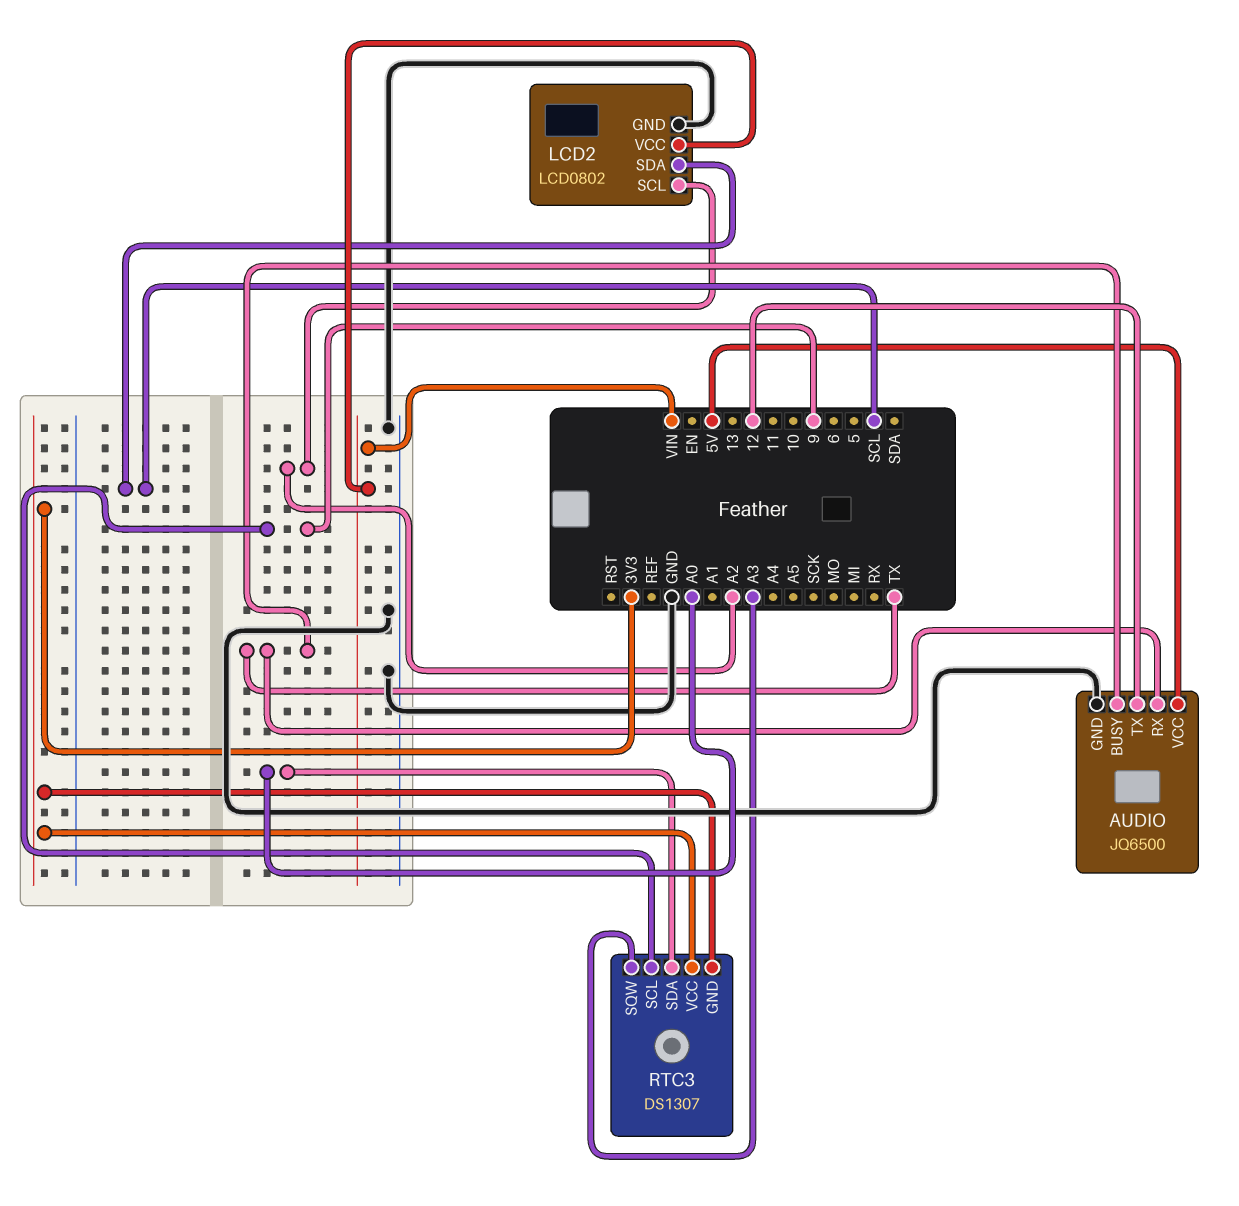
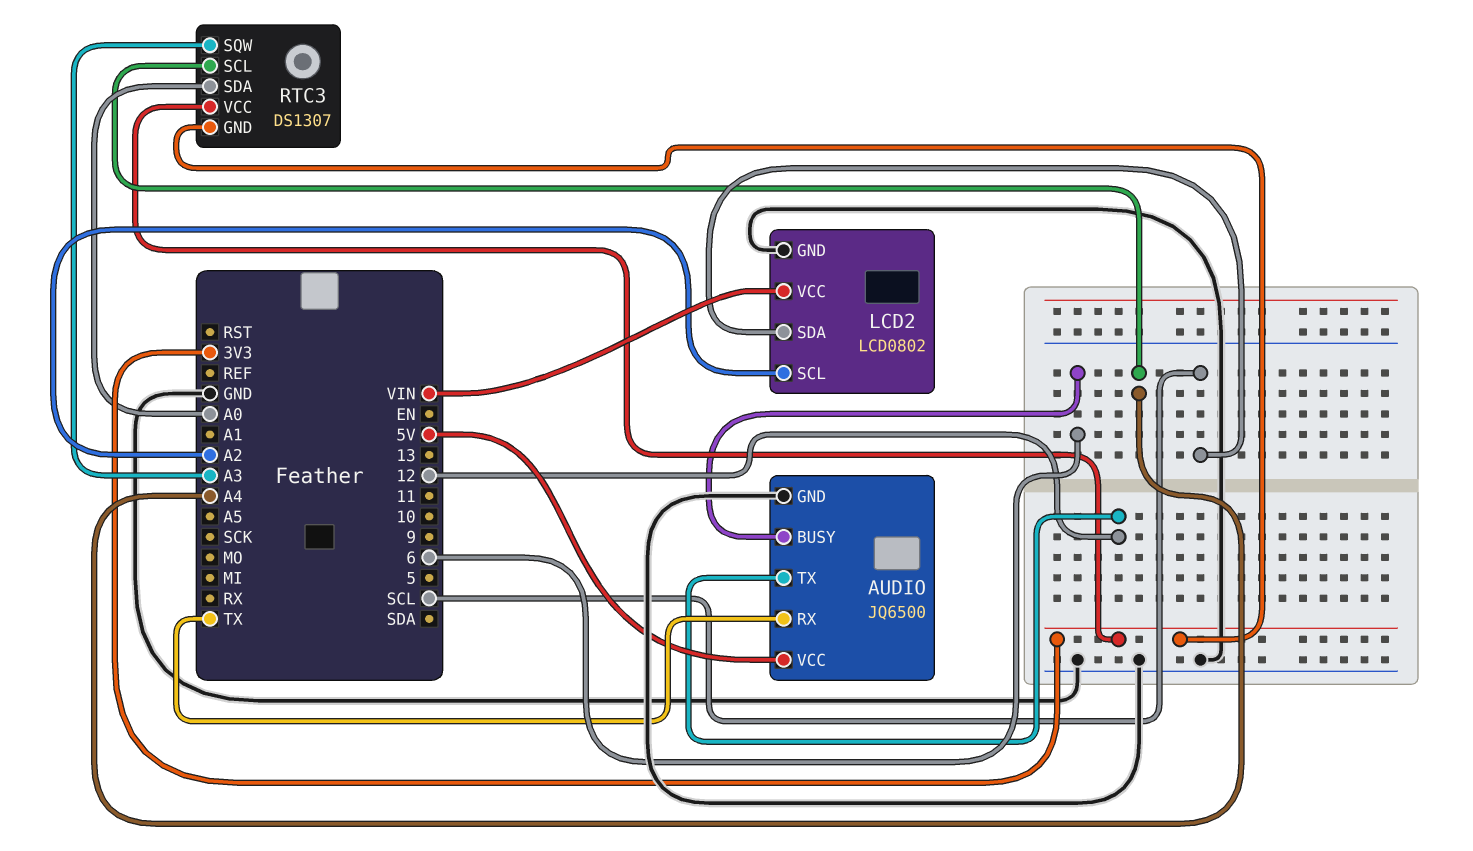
AUDIO pin BUSY: TX -> 6
RTC3 pin SCL: 9 -> A4

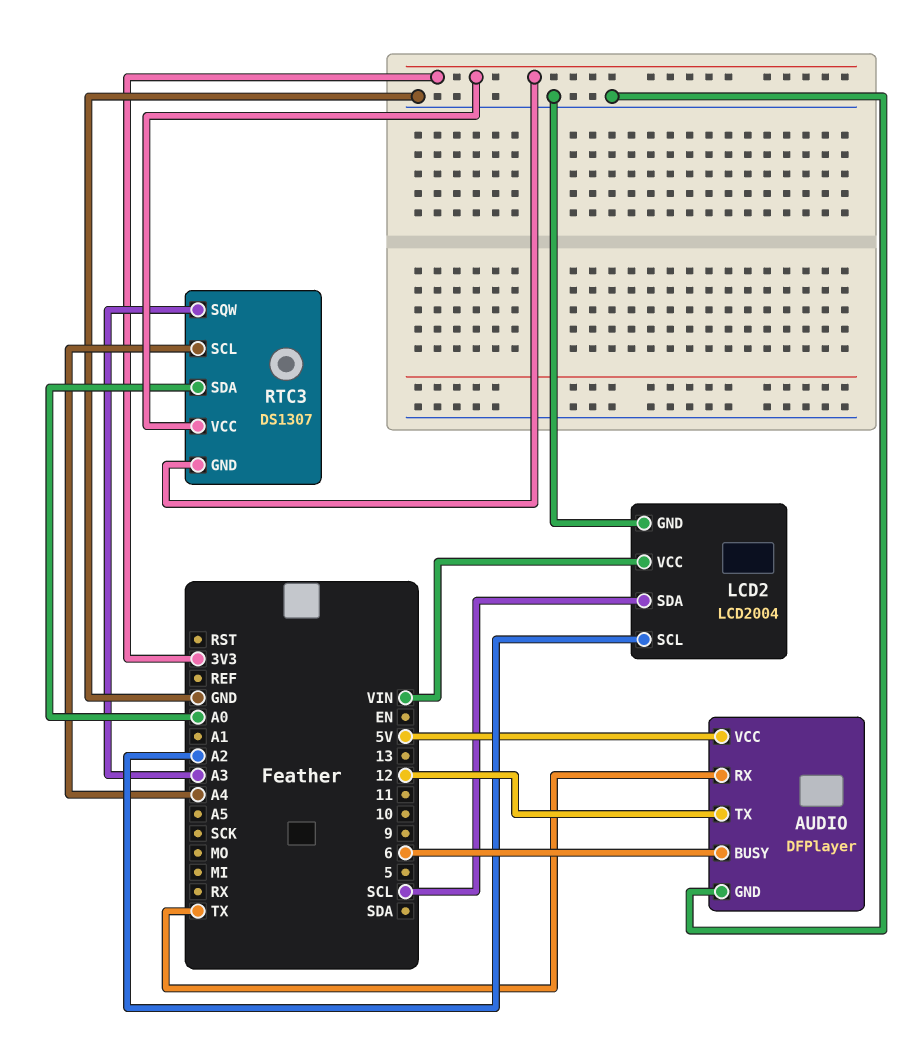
AUDIO: JQ6500 -> DFPlayer
LCD2: LCD0802 -> LCD2004

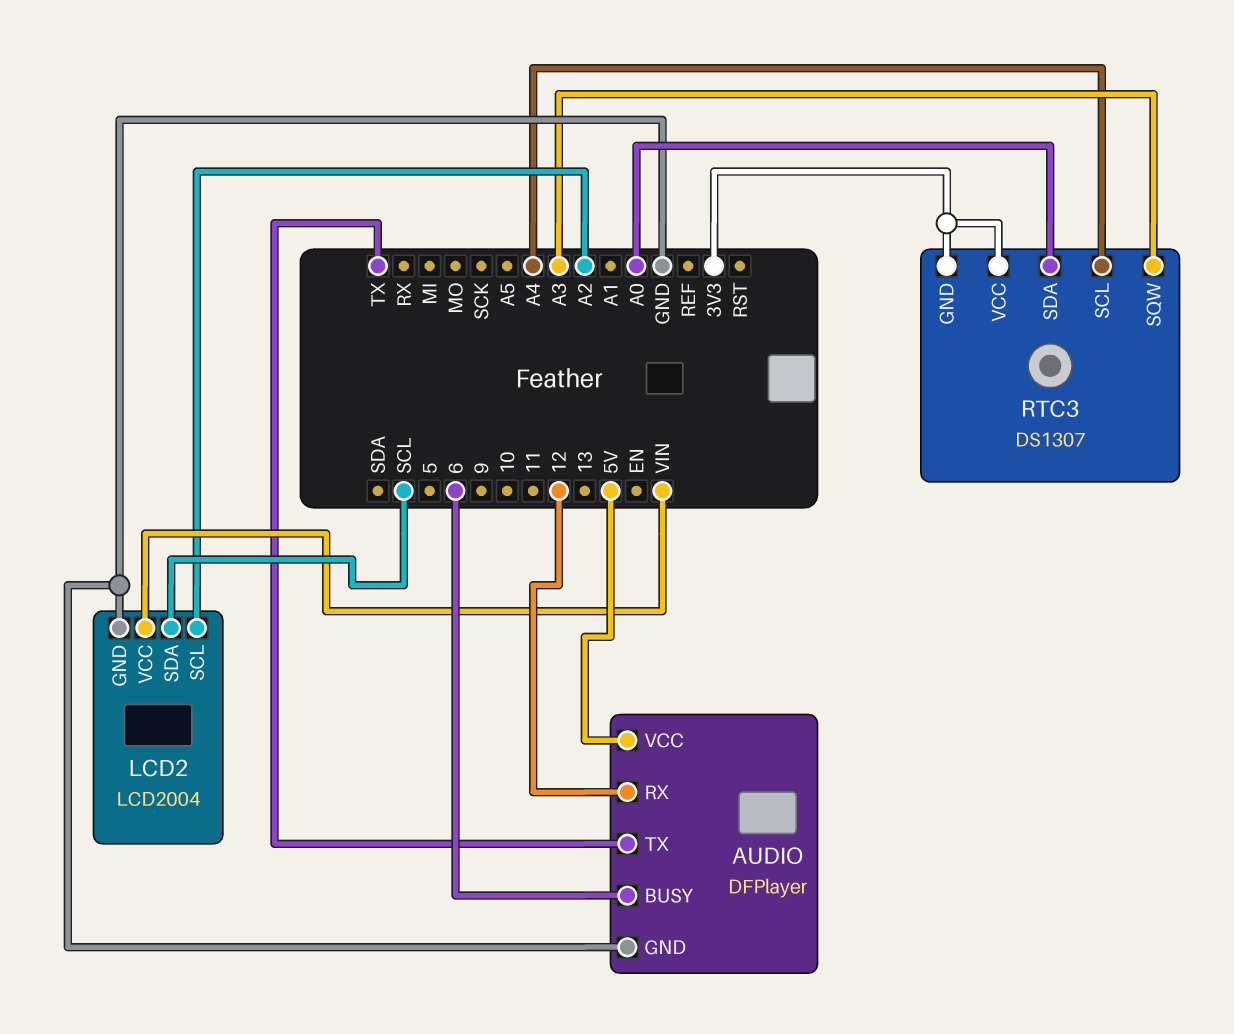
AUDIO pin RX: TX -> 12
AUDIO pin TX: 12 -> TX

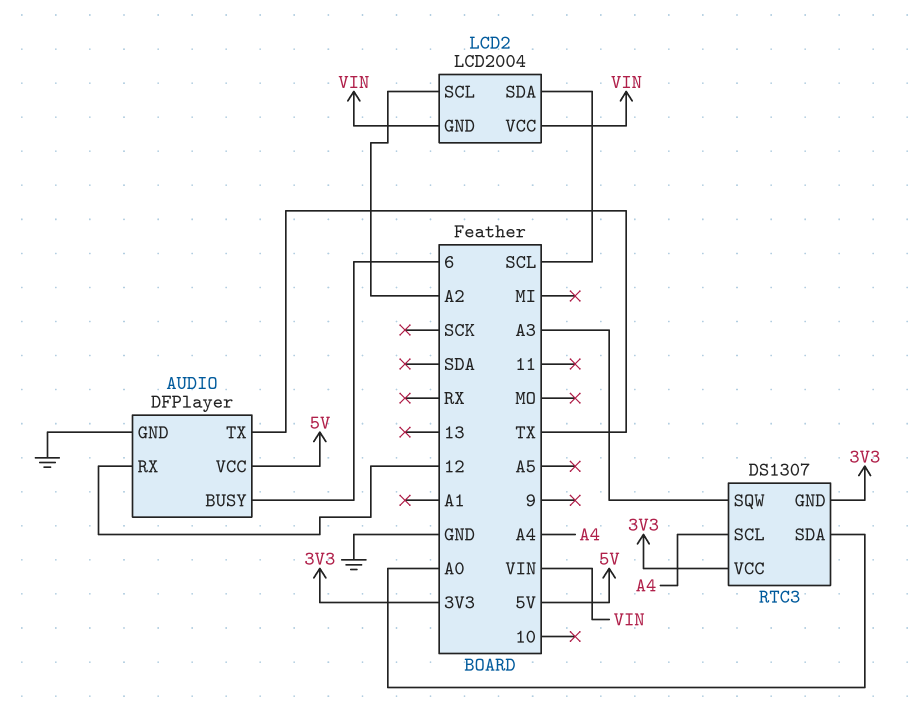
LCD2 pin GND: GND -> VIN

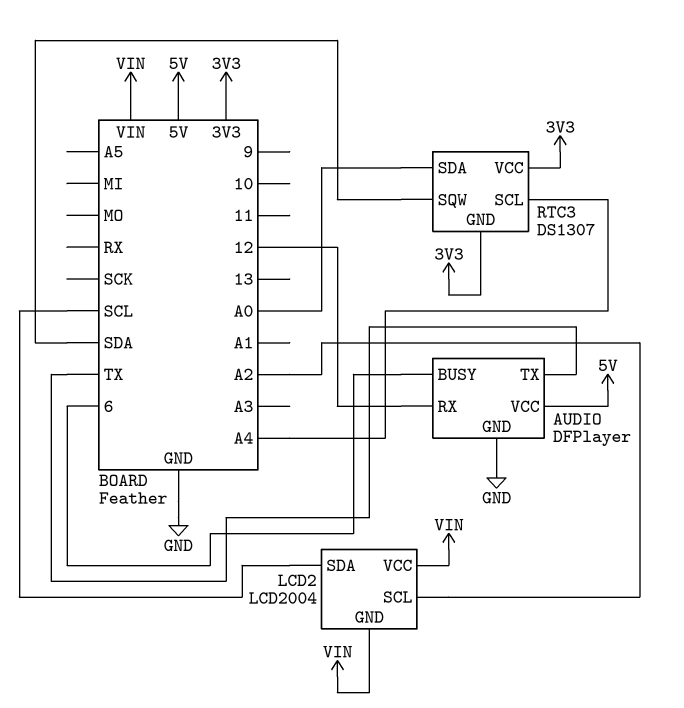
RTC3 pin SQW: A3 -> SDA

